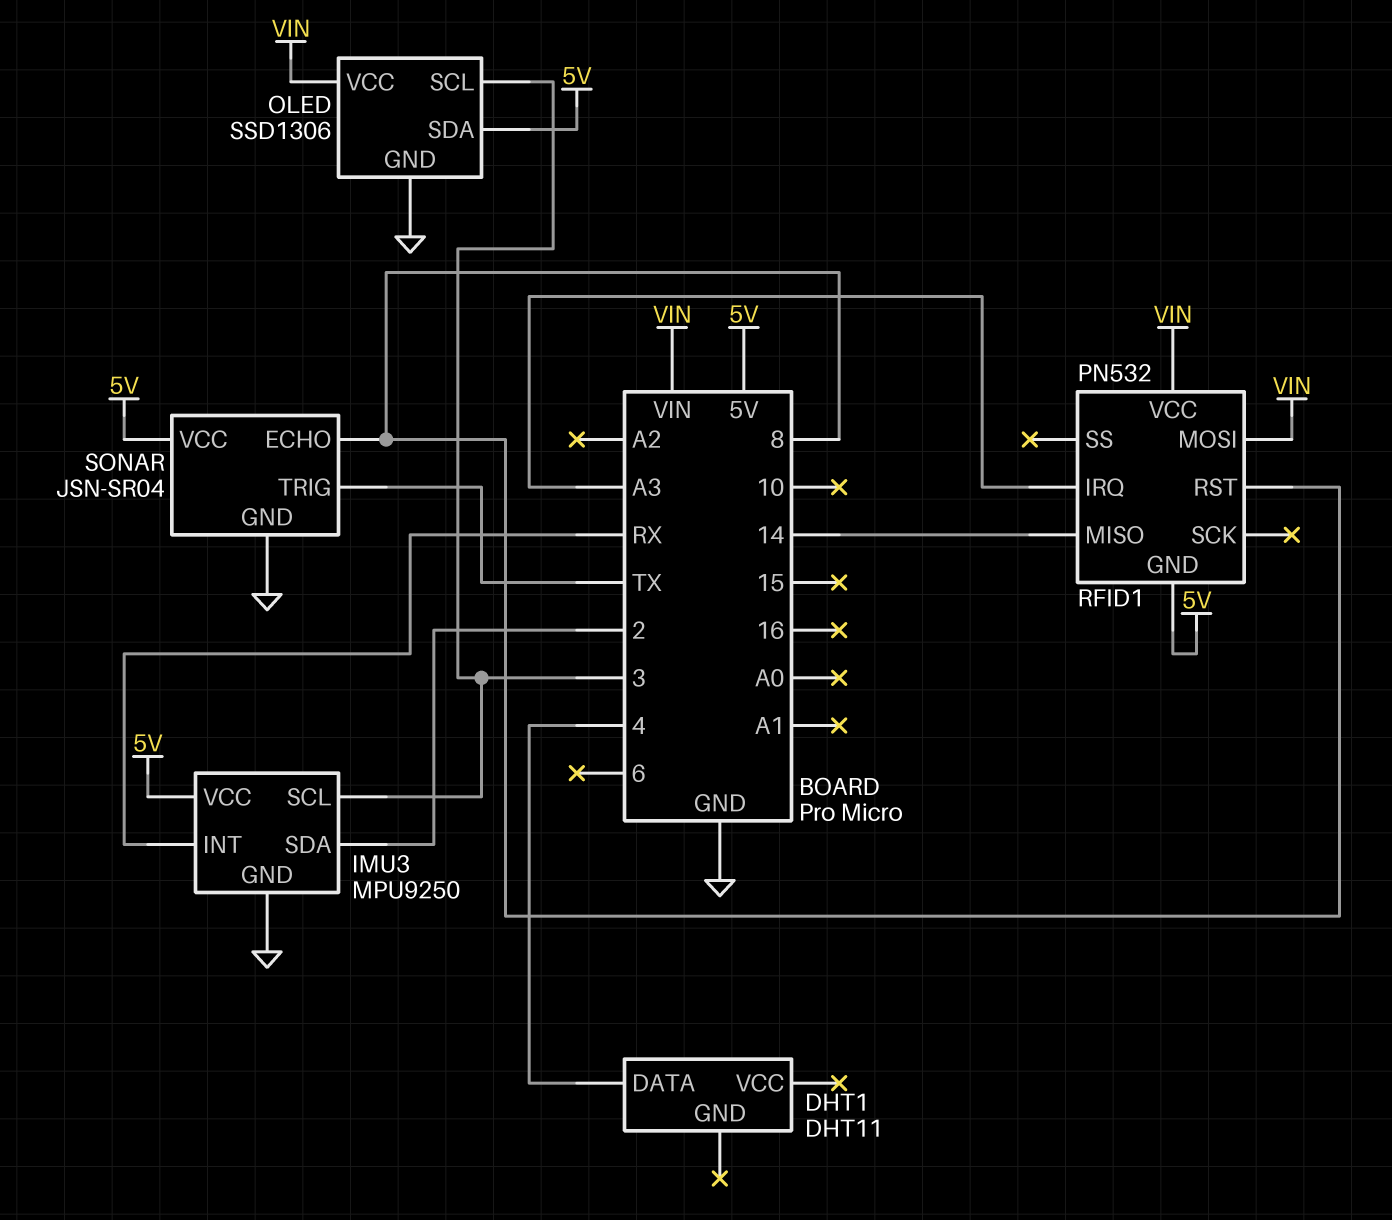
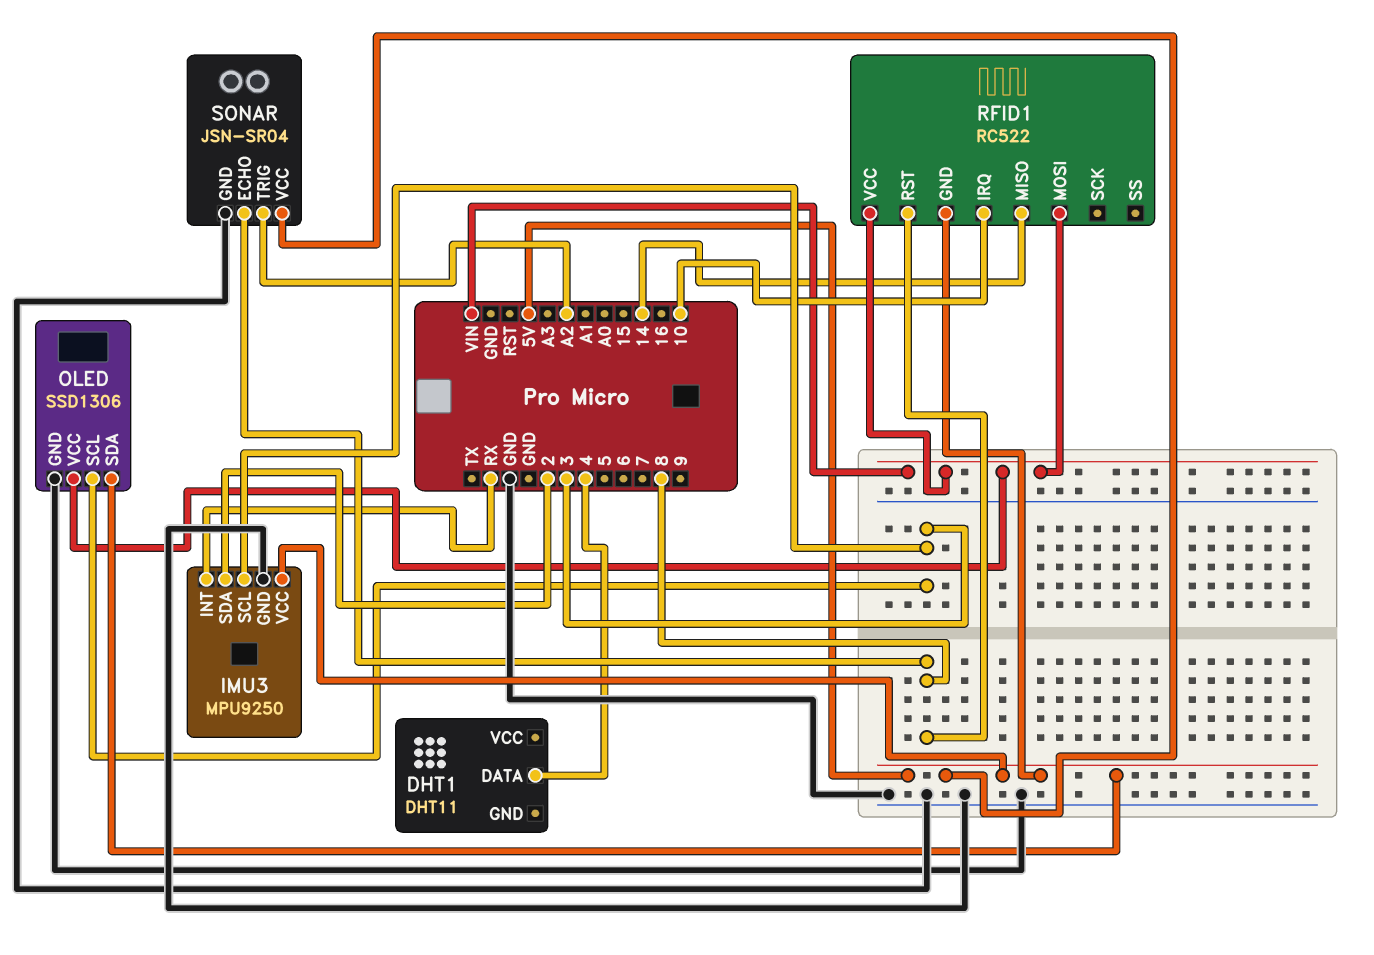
RFID1: PN532 -> RC522
RFID1 pin IRQ: A3 -> 10
SONAR pin TRIG: TX -> A2

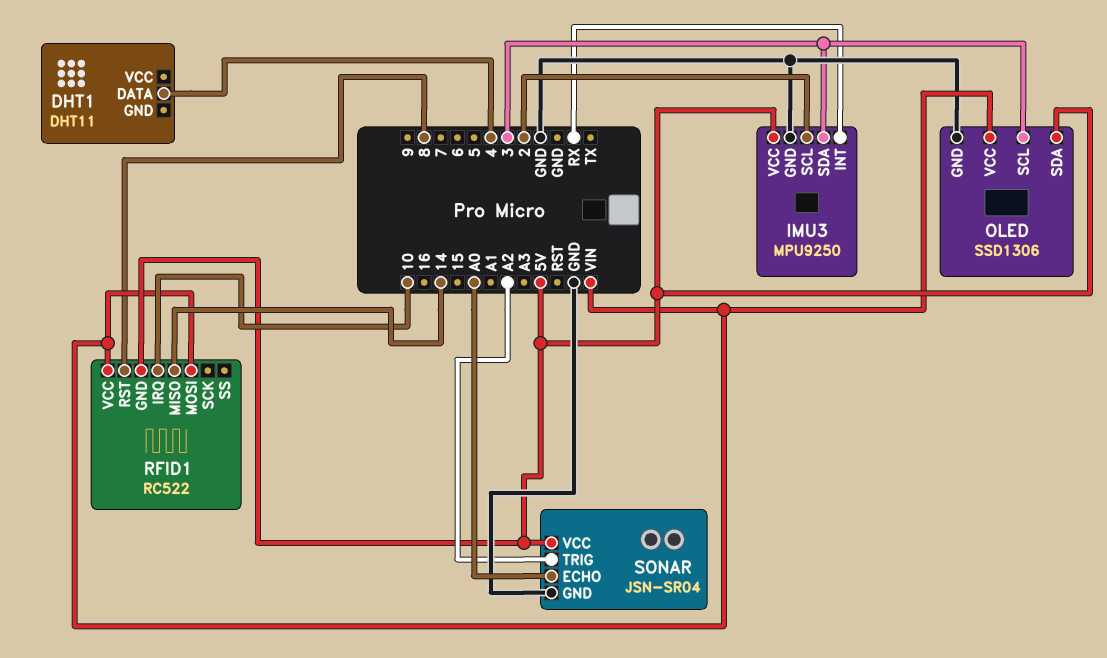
IMU3 pin SCL: 3 -> 2
IMU3 pin SDA: 2 -> 3
SONAR pin ECHO: 8 -> A0

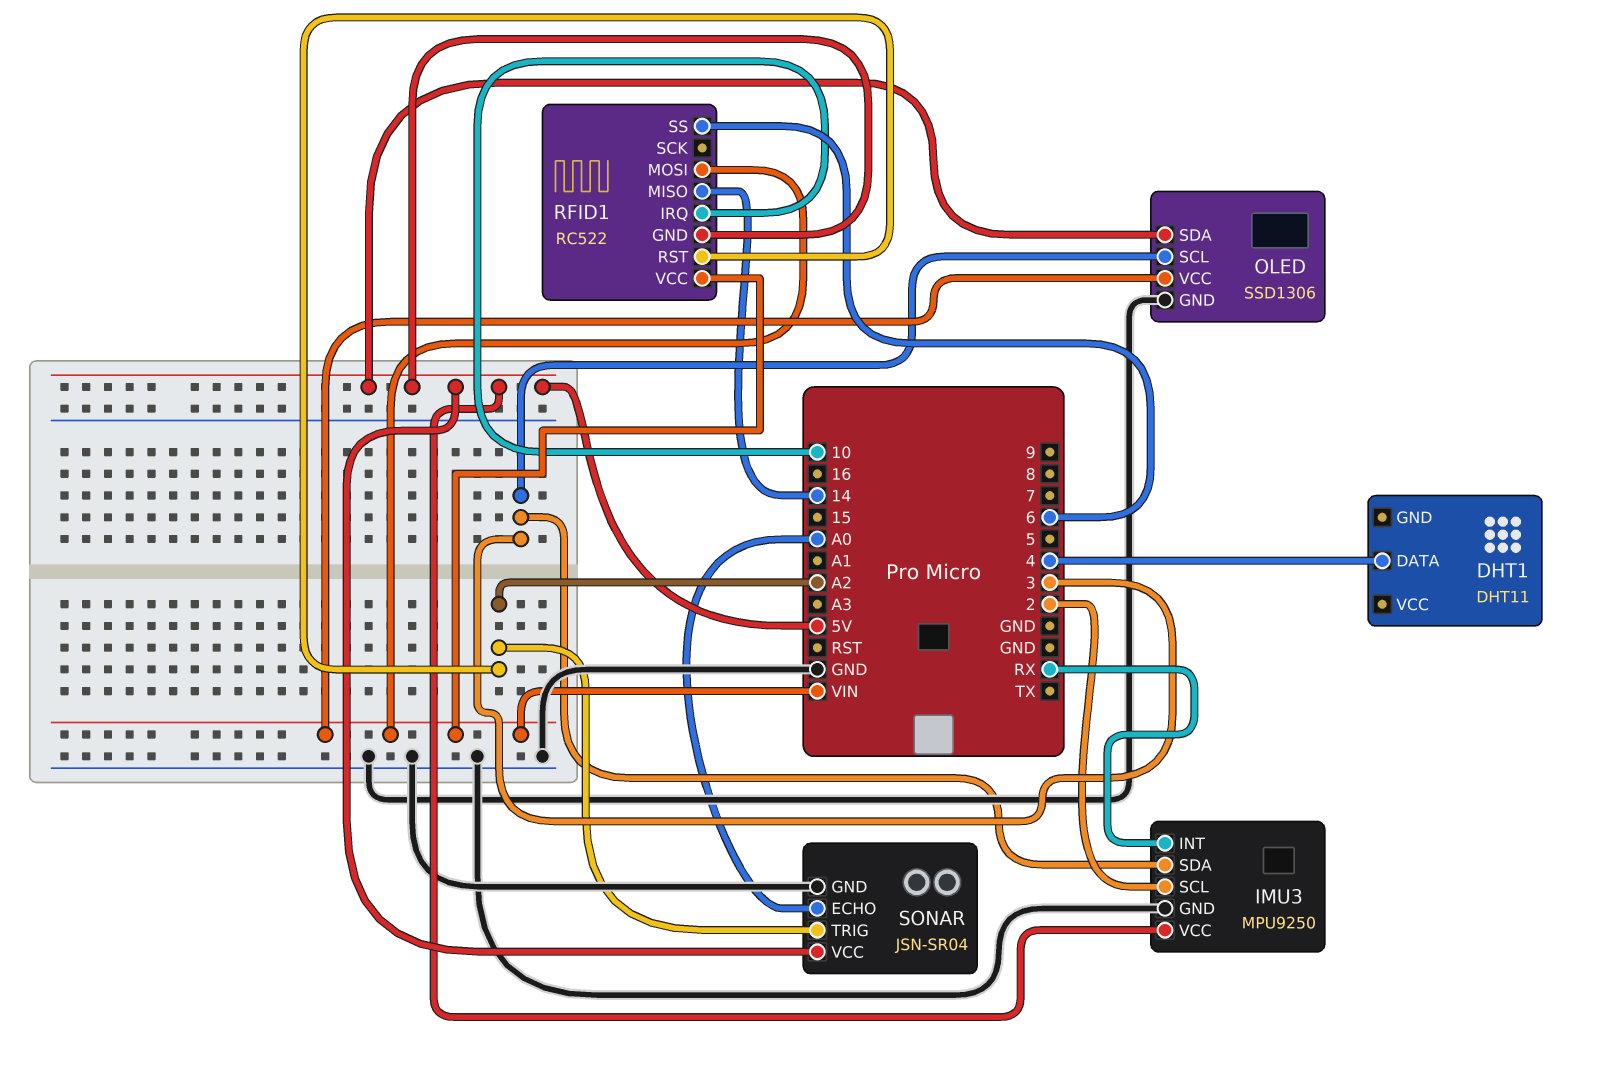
RFID1 pin RST: 8 -> A2
RFID1 pin SS: none -> 6

